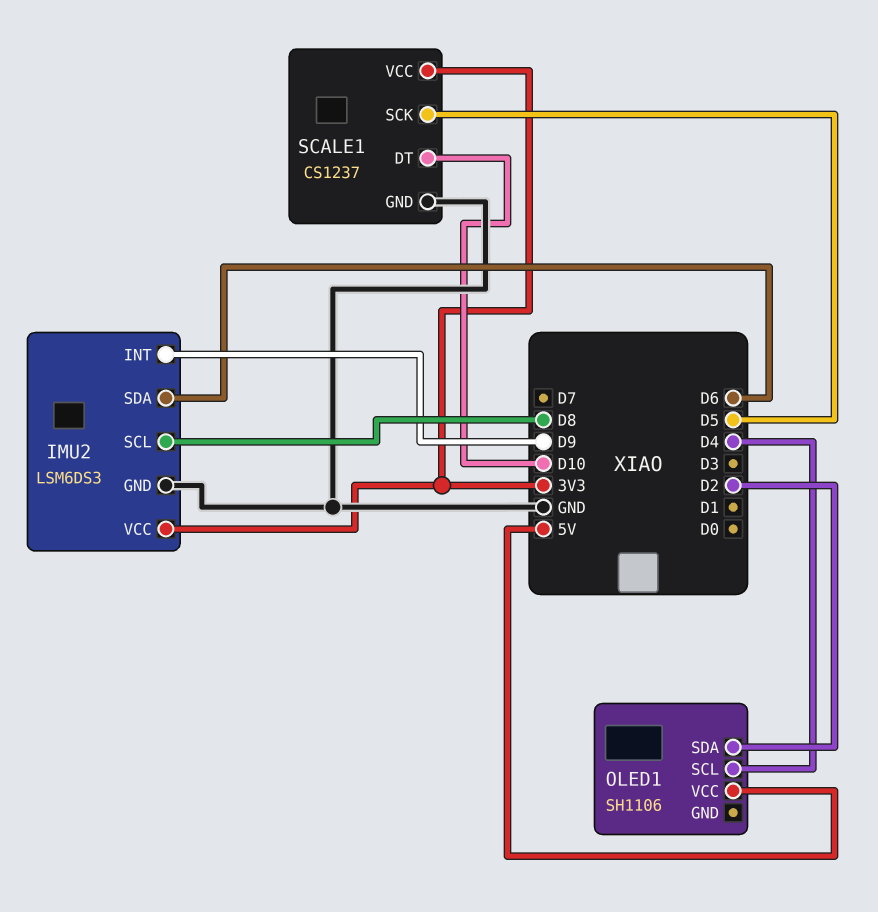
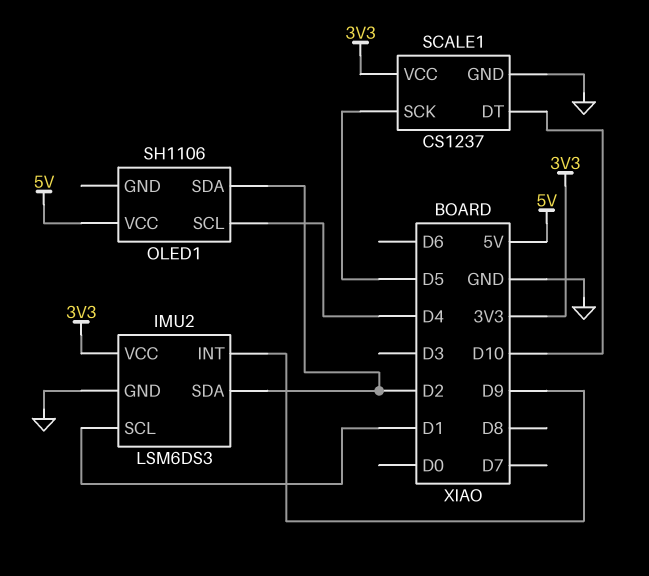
IMU2 pin SCL: D8 -> D1
IMU2 pin SDA: D6 -> D2

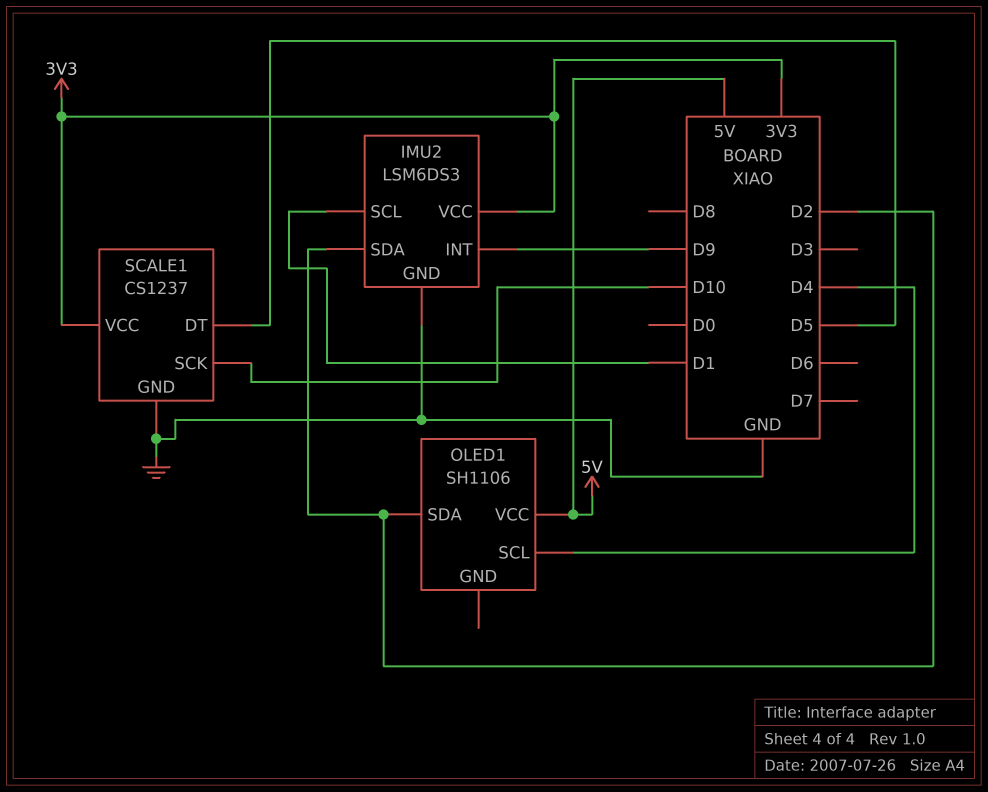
SCALE1 pin DT: D10 -> D5
SCALE1 pin SCK: D5 -> D10

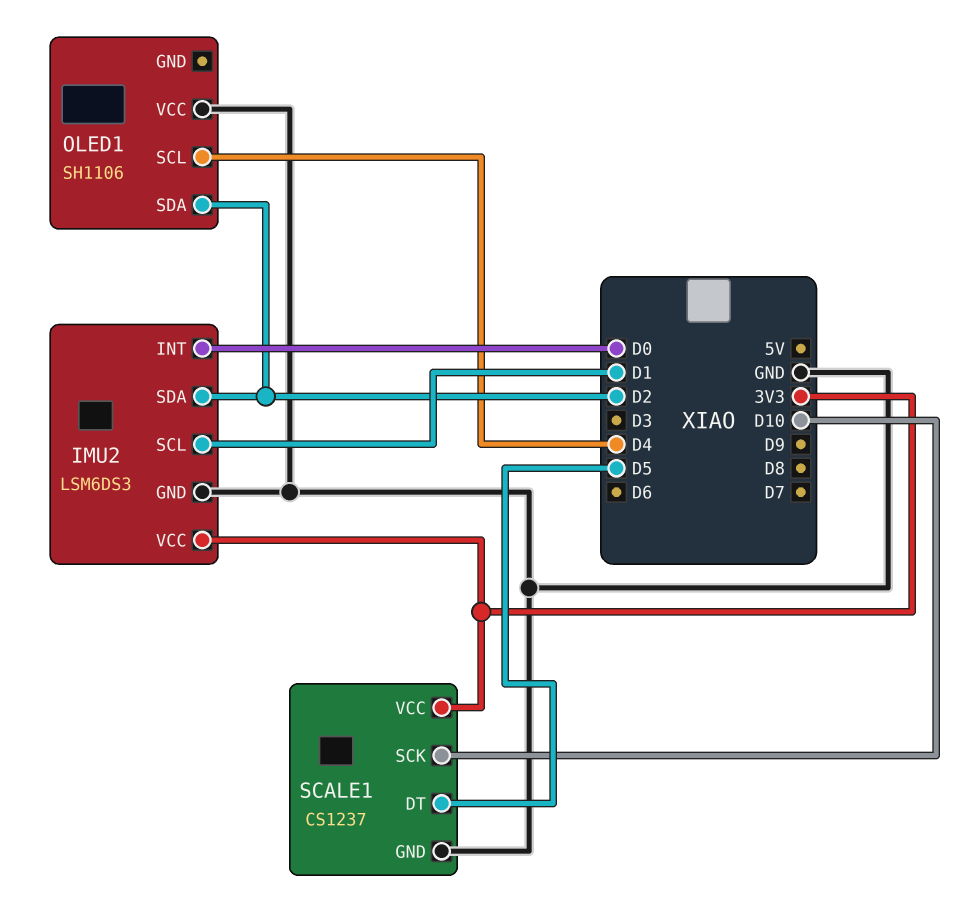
IMU2 pin INT: D9 -> D0
OLED1 pin VCC: 5V -> GND

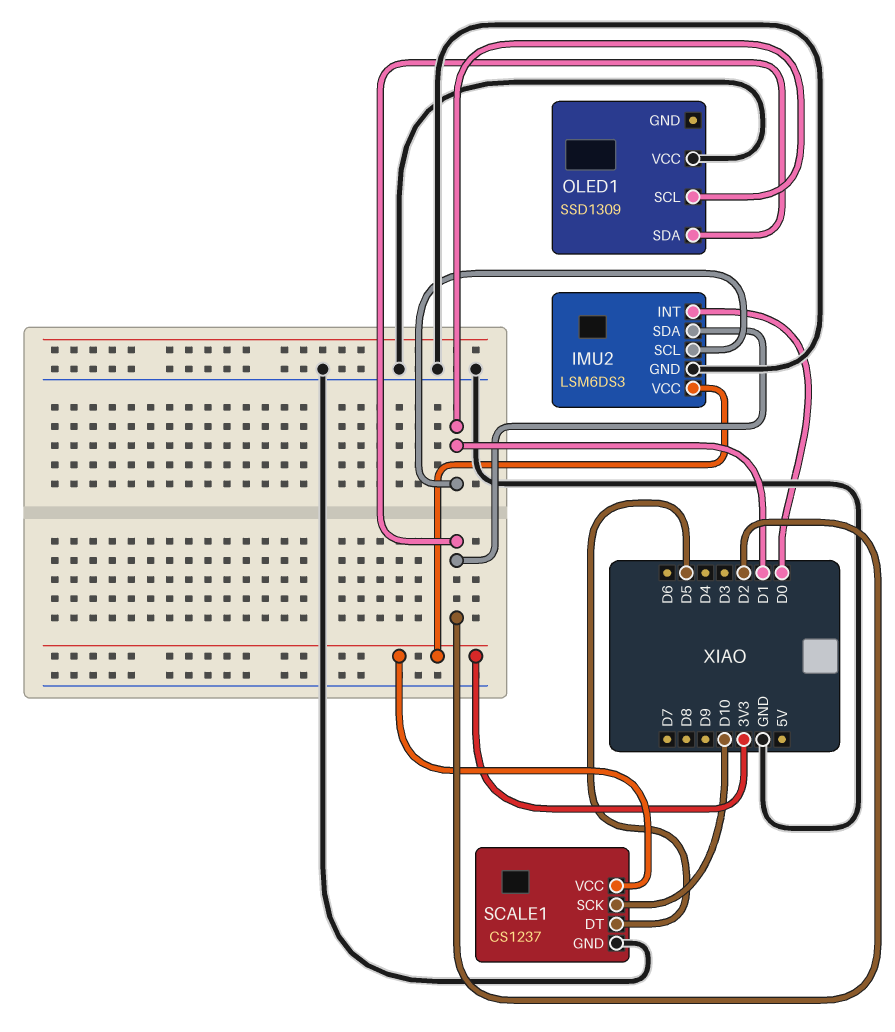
OLED1: SH1106 -> SSD1309
OLED1 pin SCL: D4 -> D1

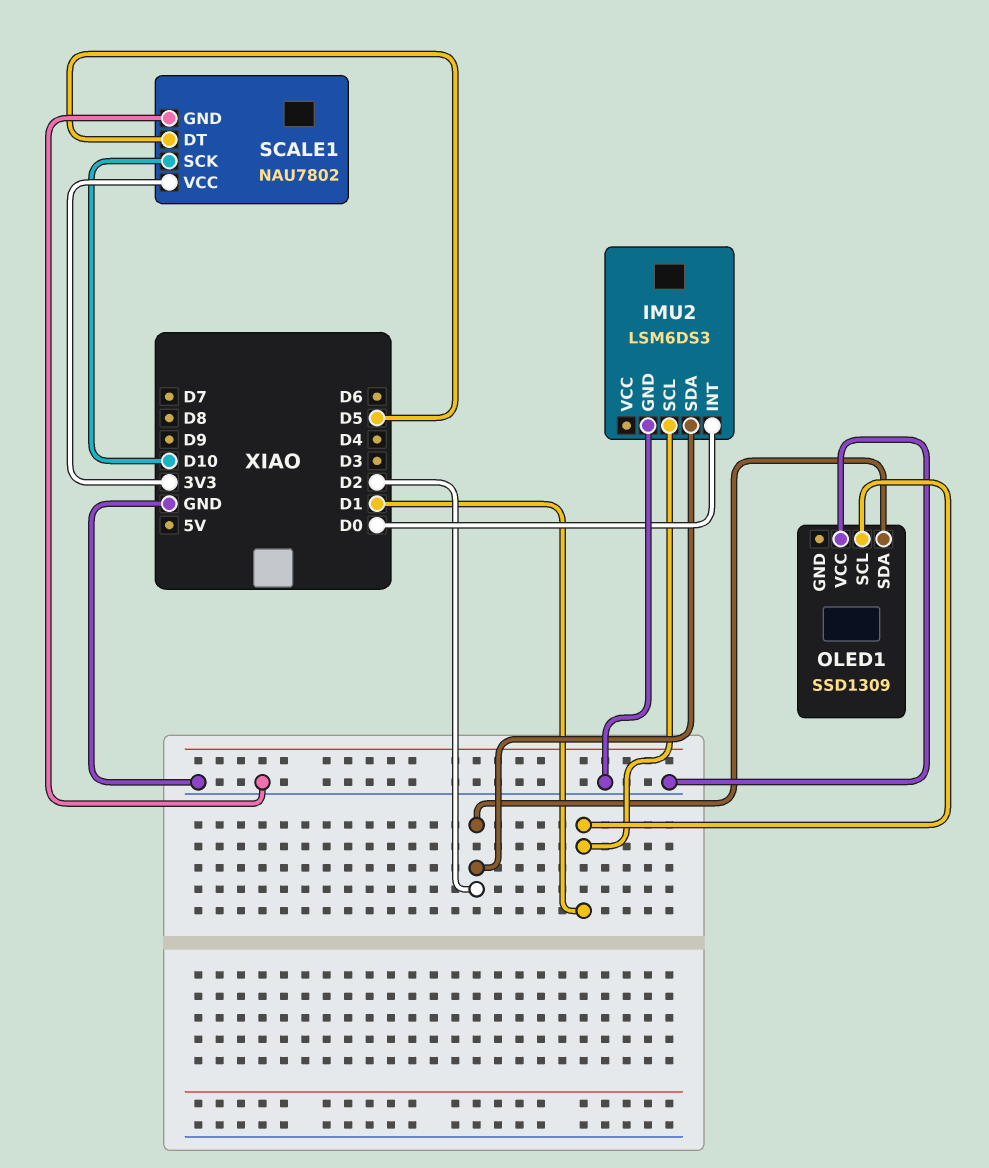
IMU2 pin VCC: 3V3 -> none
SCALE1: CS1237 -> NAU7802

